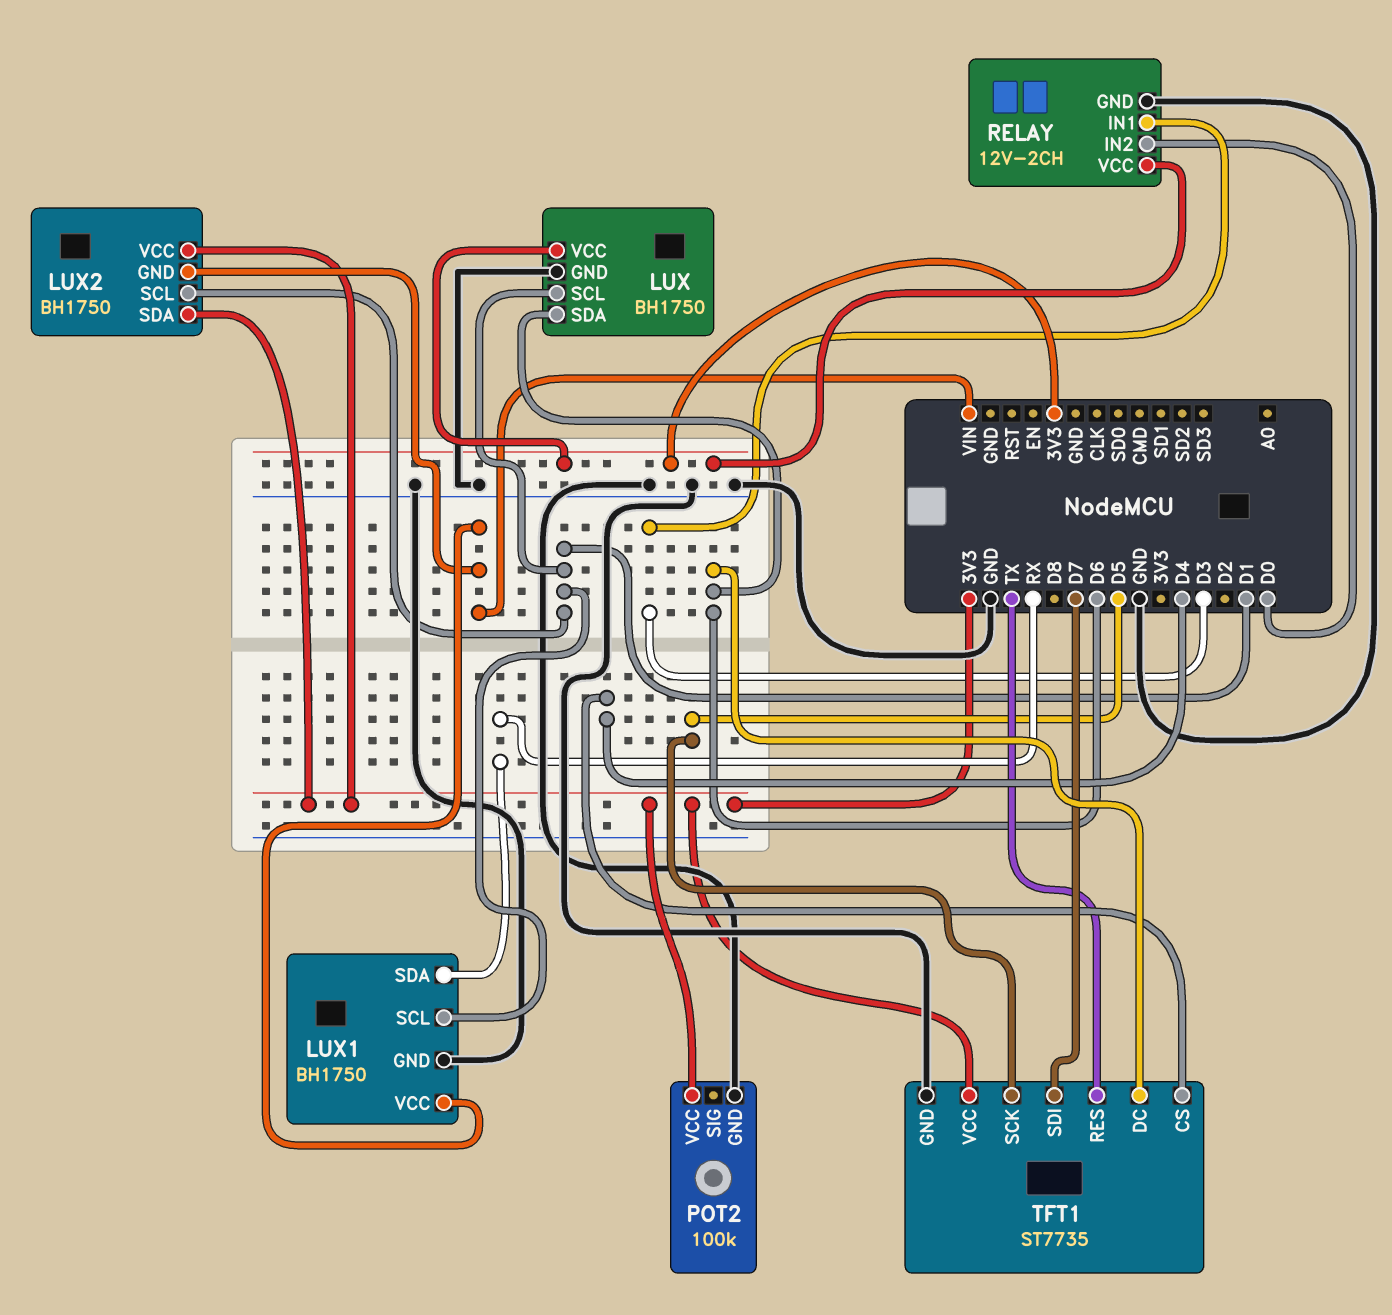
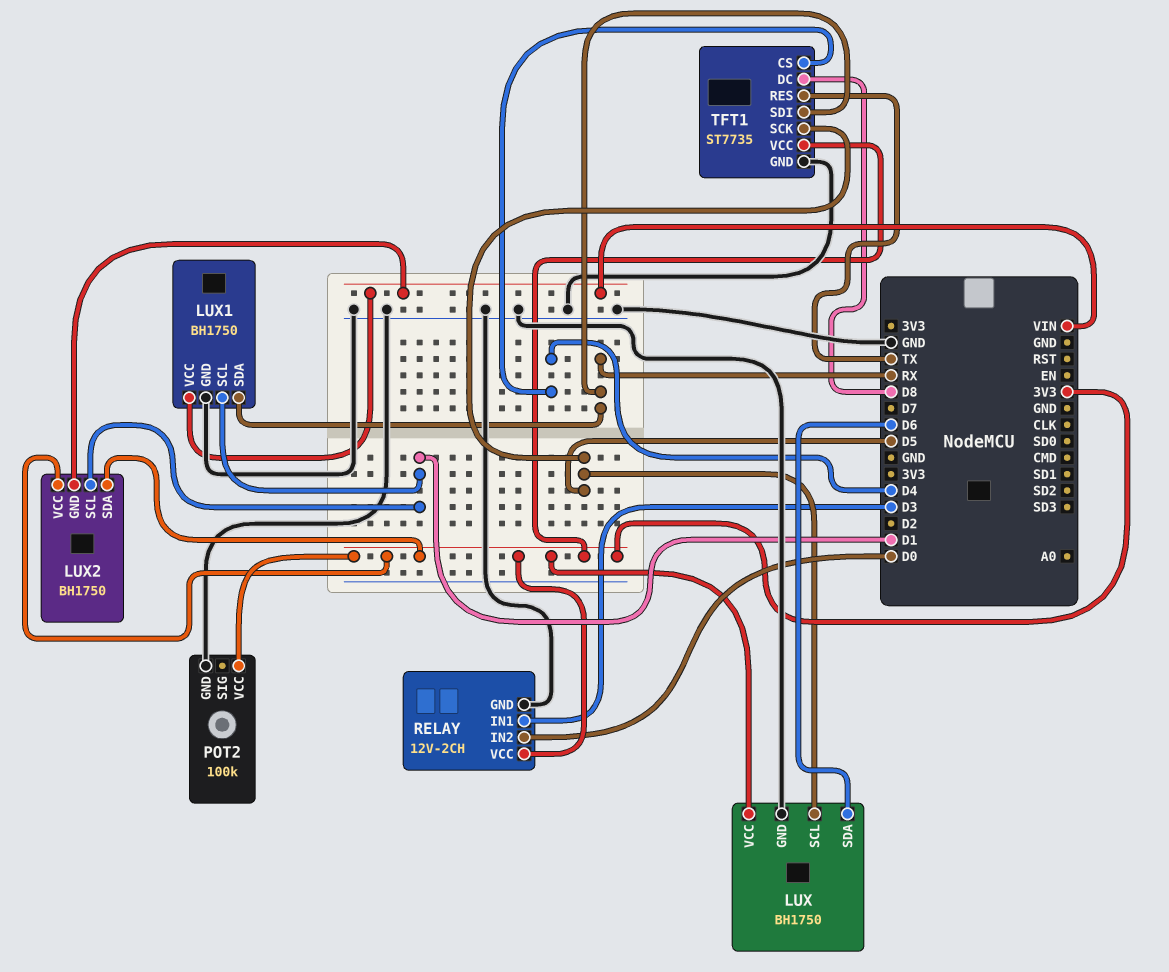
LUX pin SCL: D1 -> D5
TFT1 pin DC: D6 -> D8
TFT1 pin SDI: D7 -> RX

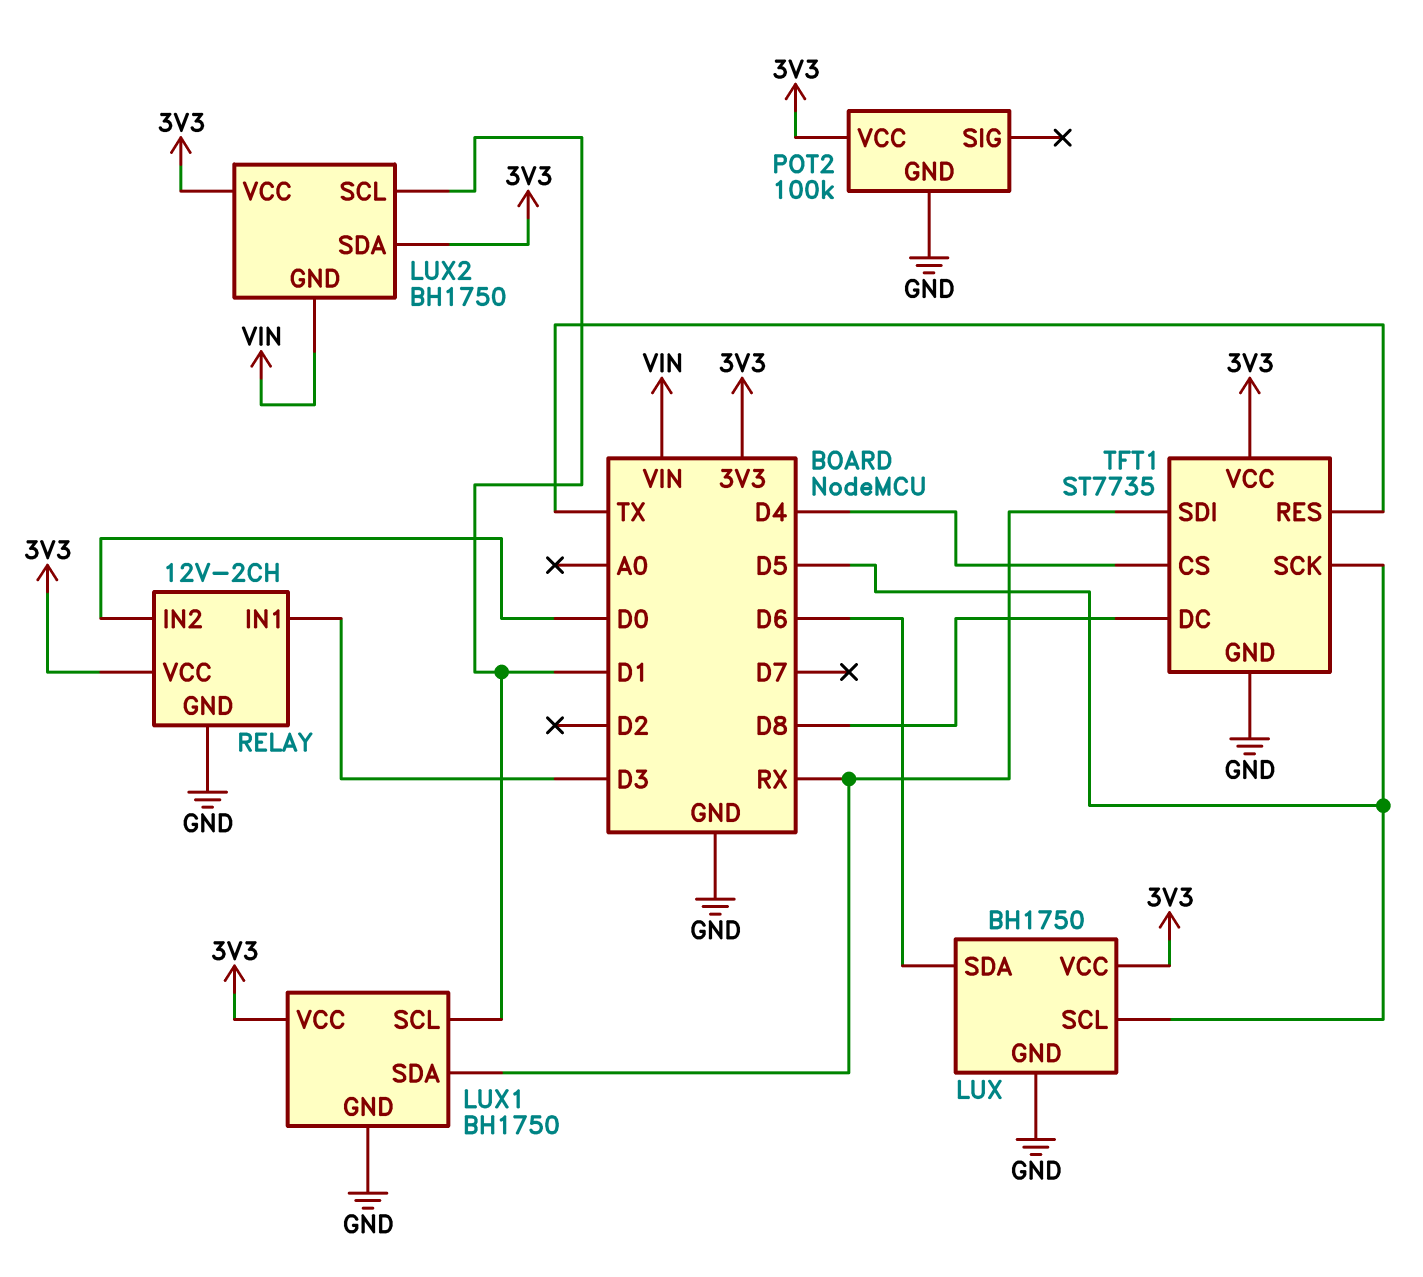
LUX1 pin VCC: VIN -> 3V3

